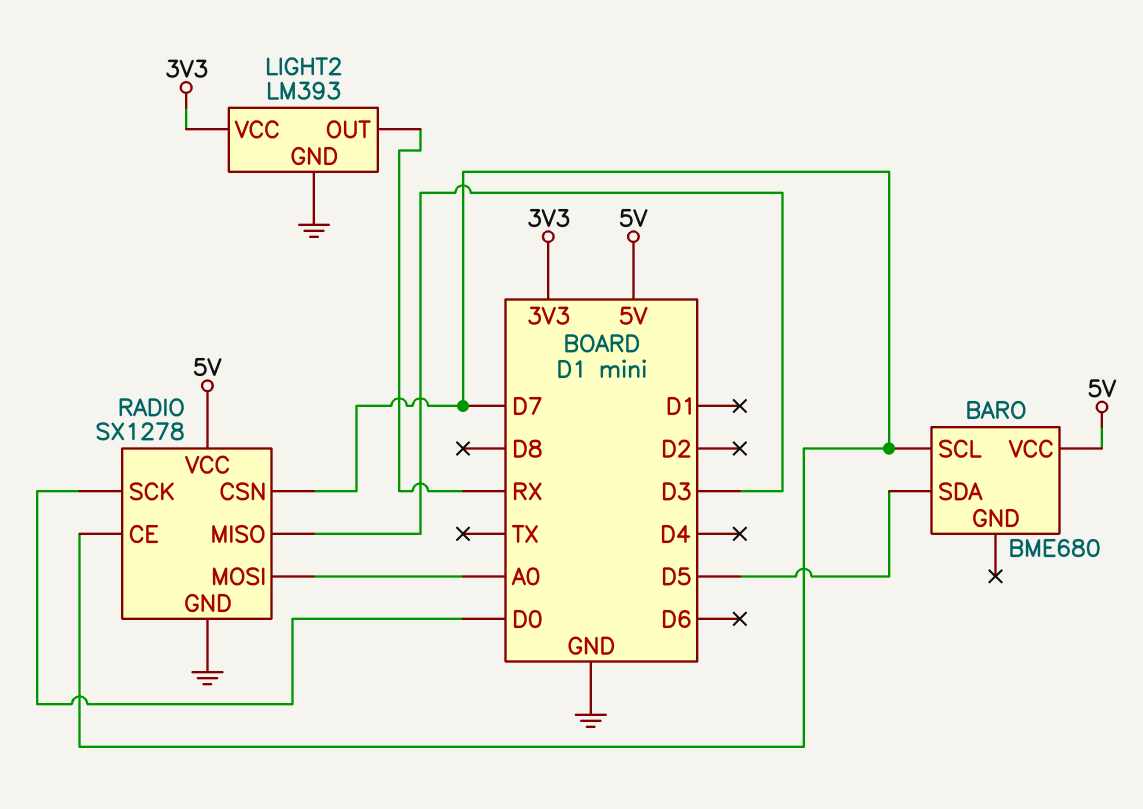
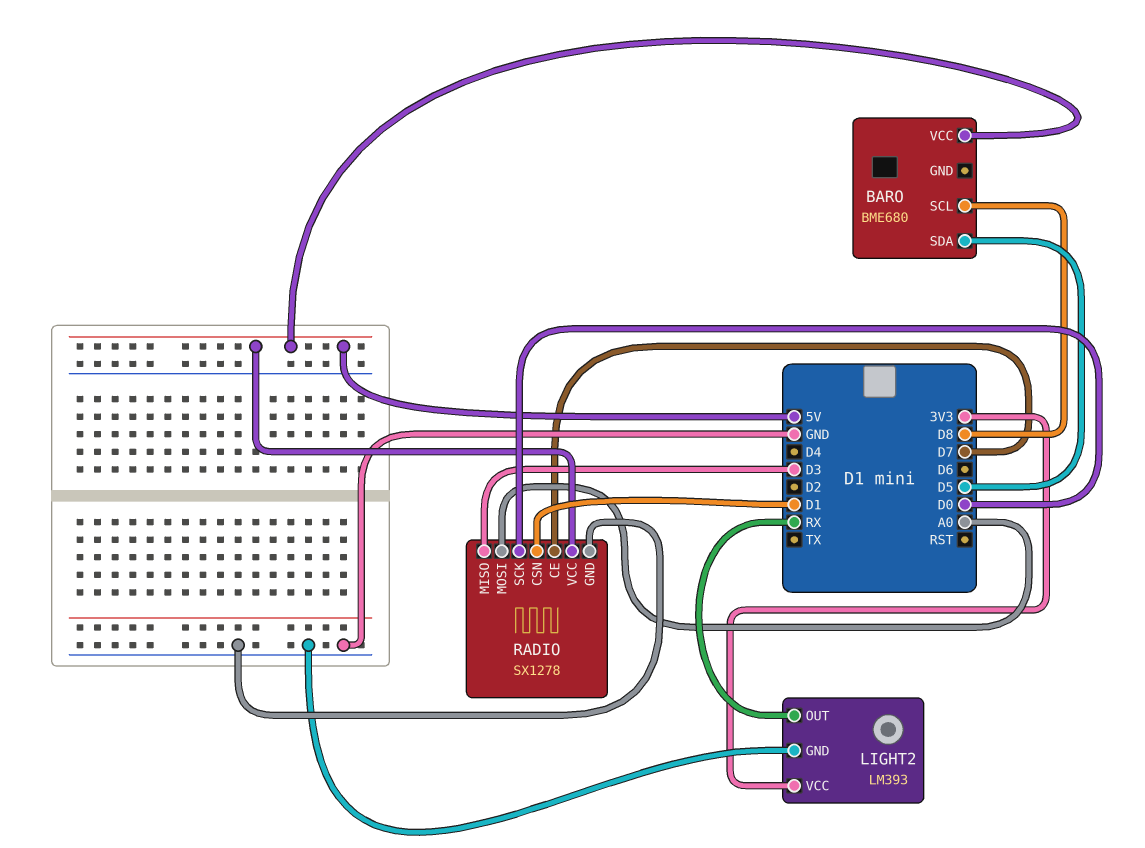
BARO pin SCL: D7 -> D8
RADIO pin CSN: D7 -> D1

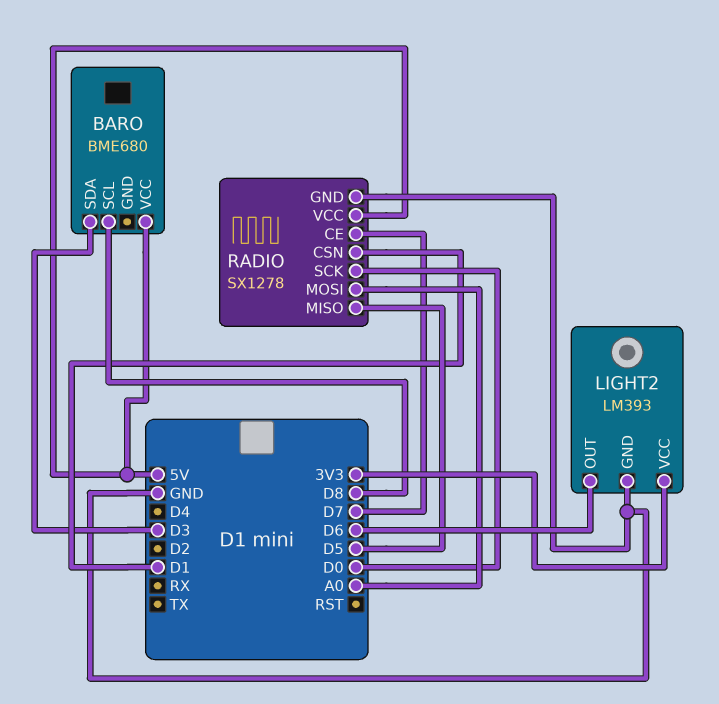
BARO pin SDA: D5 -> D3
LIGHT2 pin OUT: RX -> D6
RADIO pin MISO: D3 -> D5

